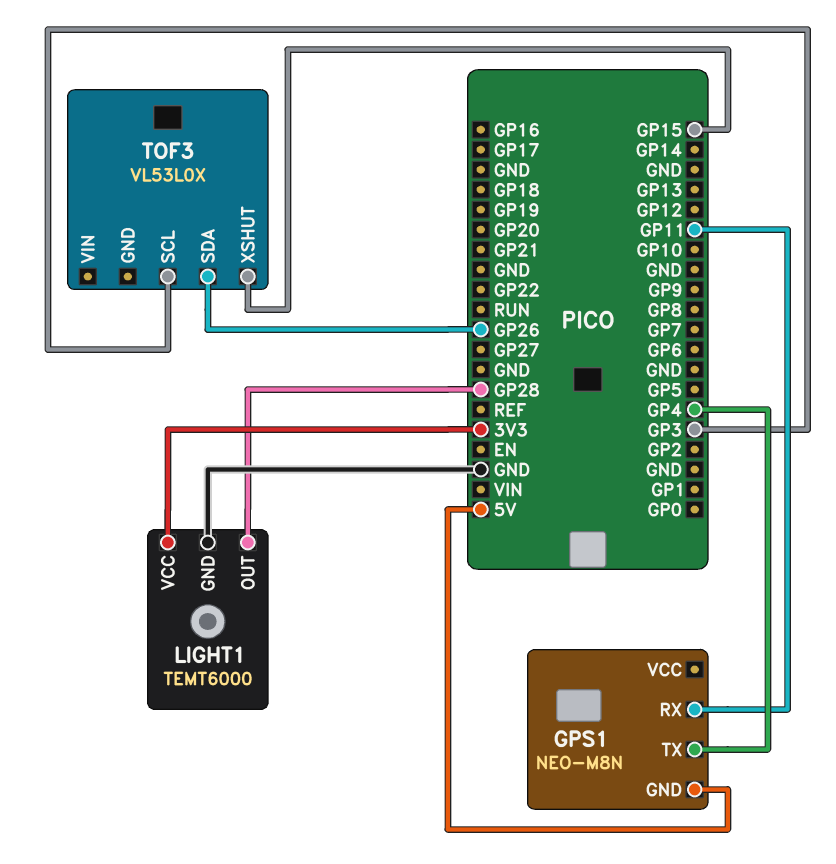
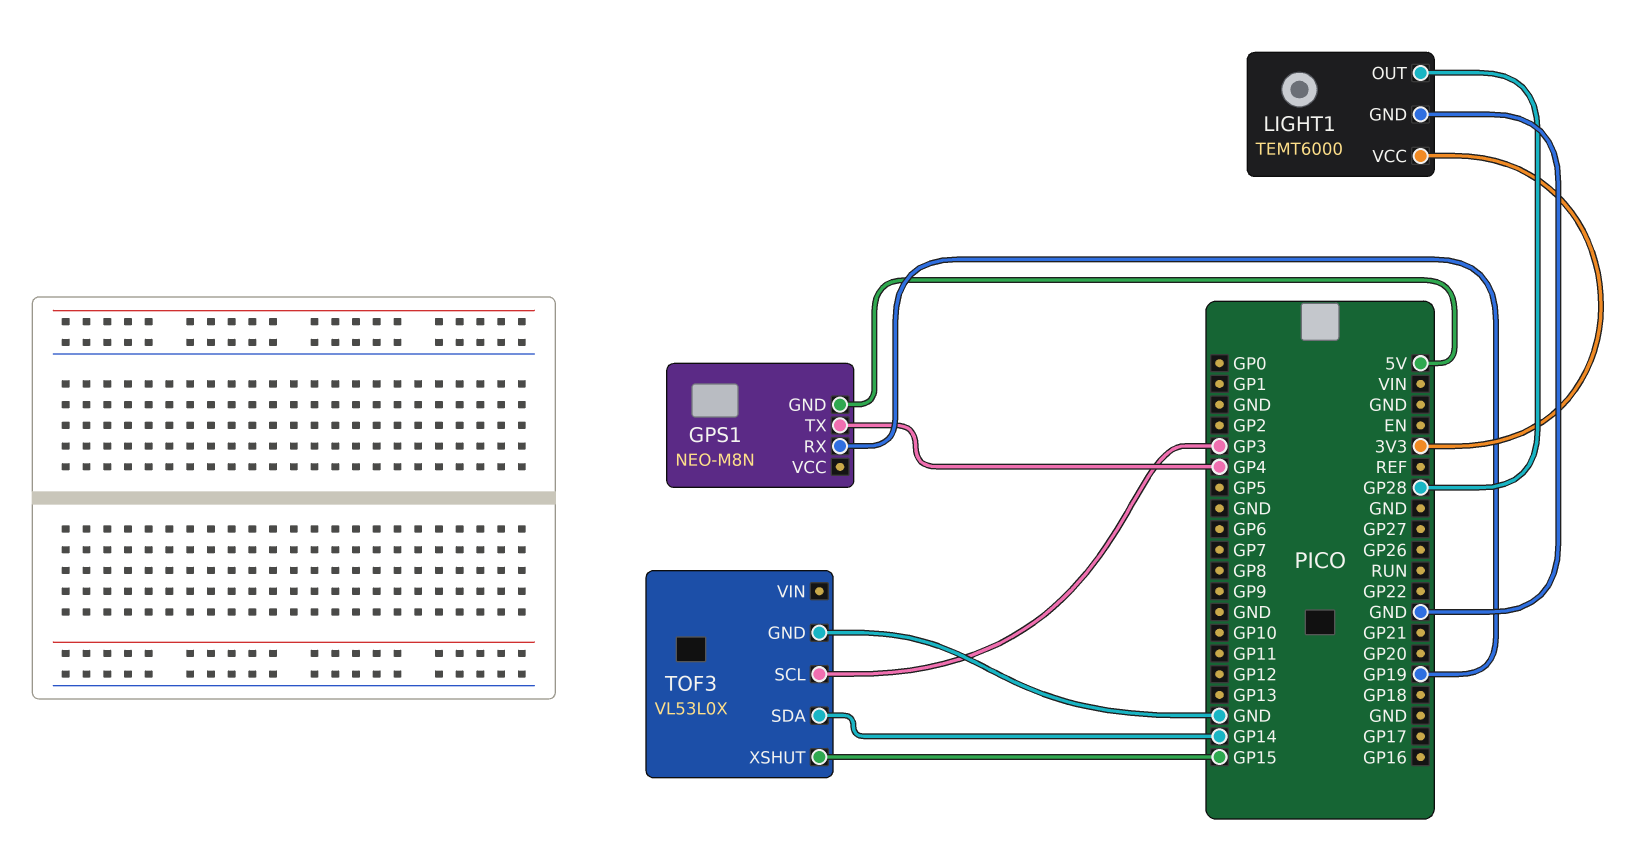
GPS1 pin RX: GP11 -> GP19
TOF3 pin GND: none -> GND
TOF3 pin SDA: GP26 -> GP14

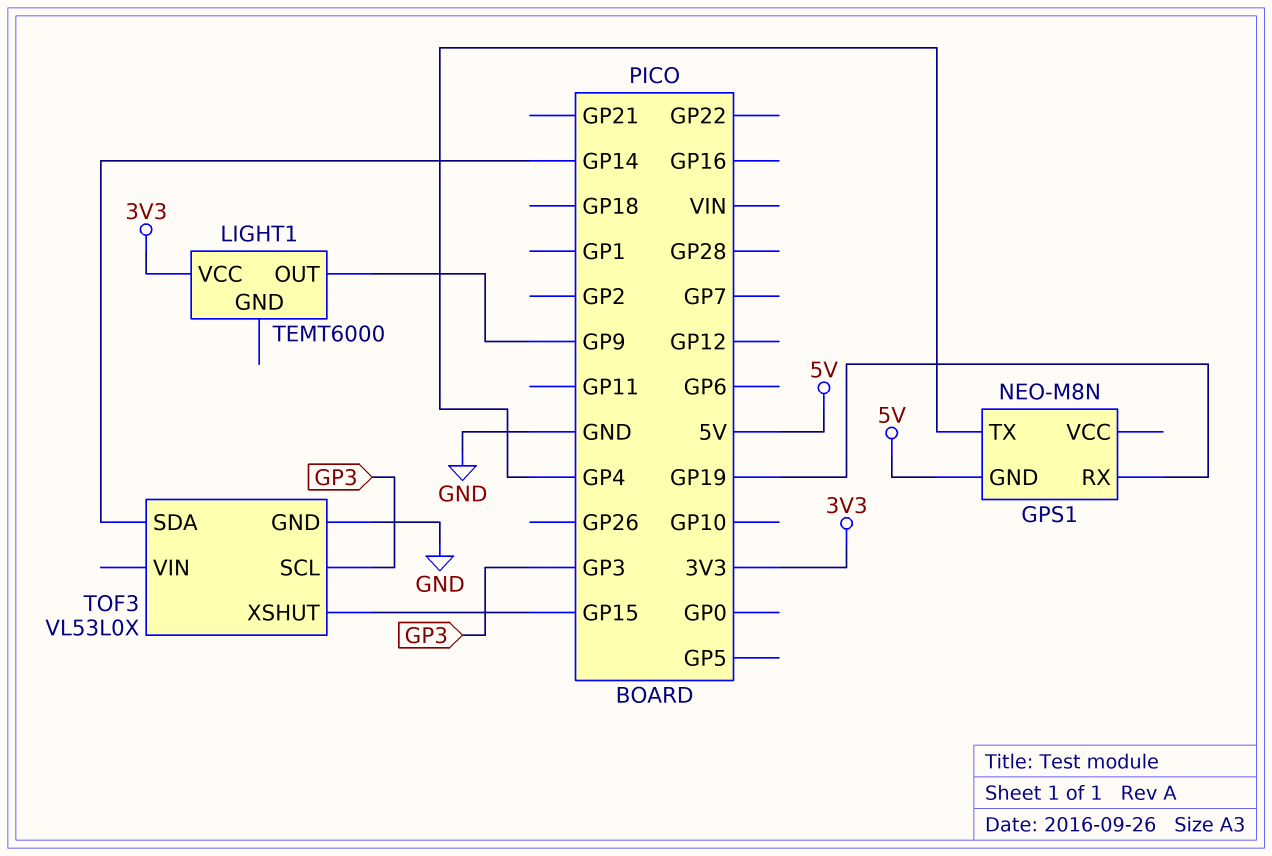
LIGHT1 pin GND: GND -> none
LIGHT1 pin OUT: GP28 -> GP9

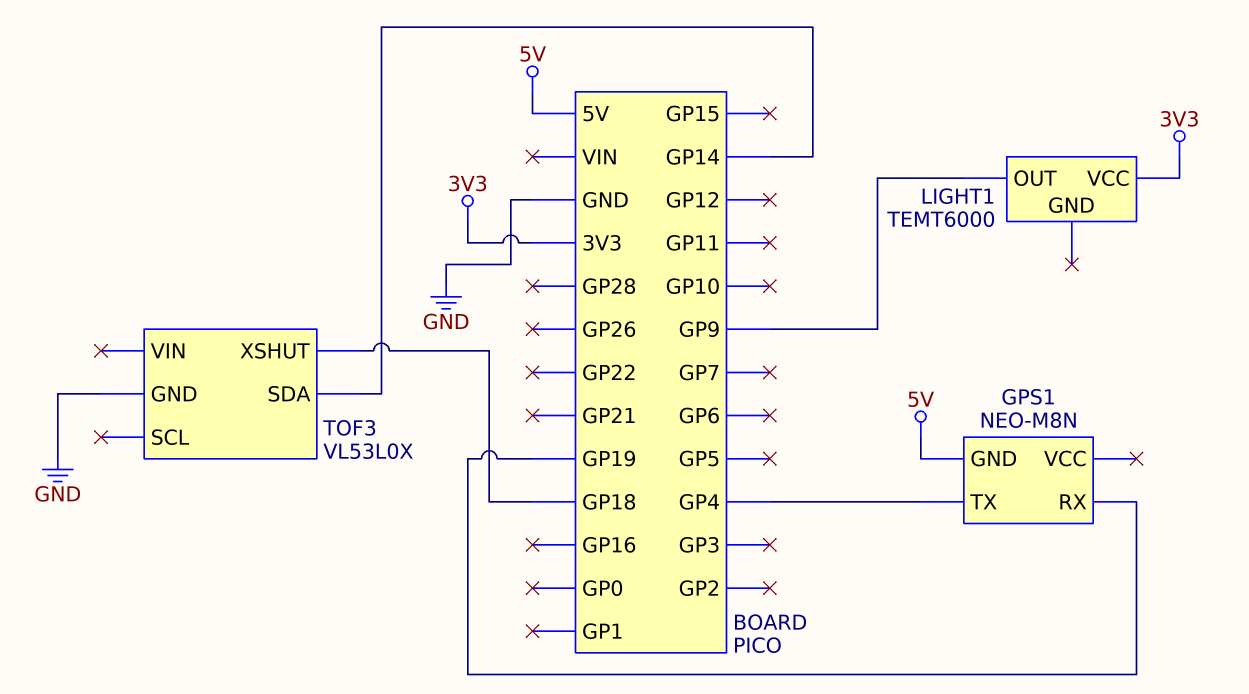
TOF3 pin SCL: GP3 -> none
TOF3 pin XSHUT: GP15 -> GP18

